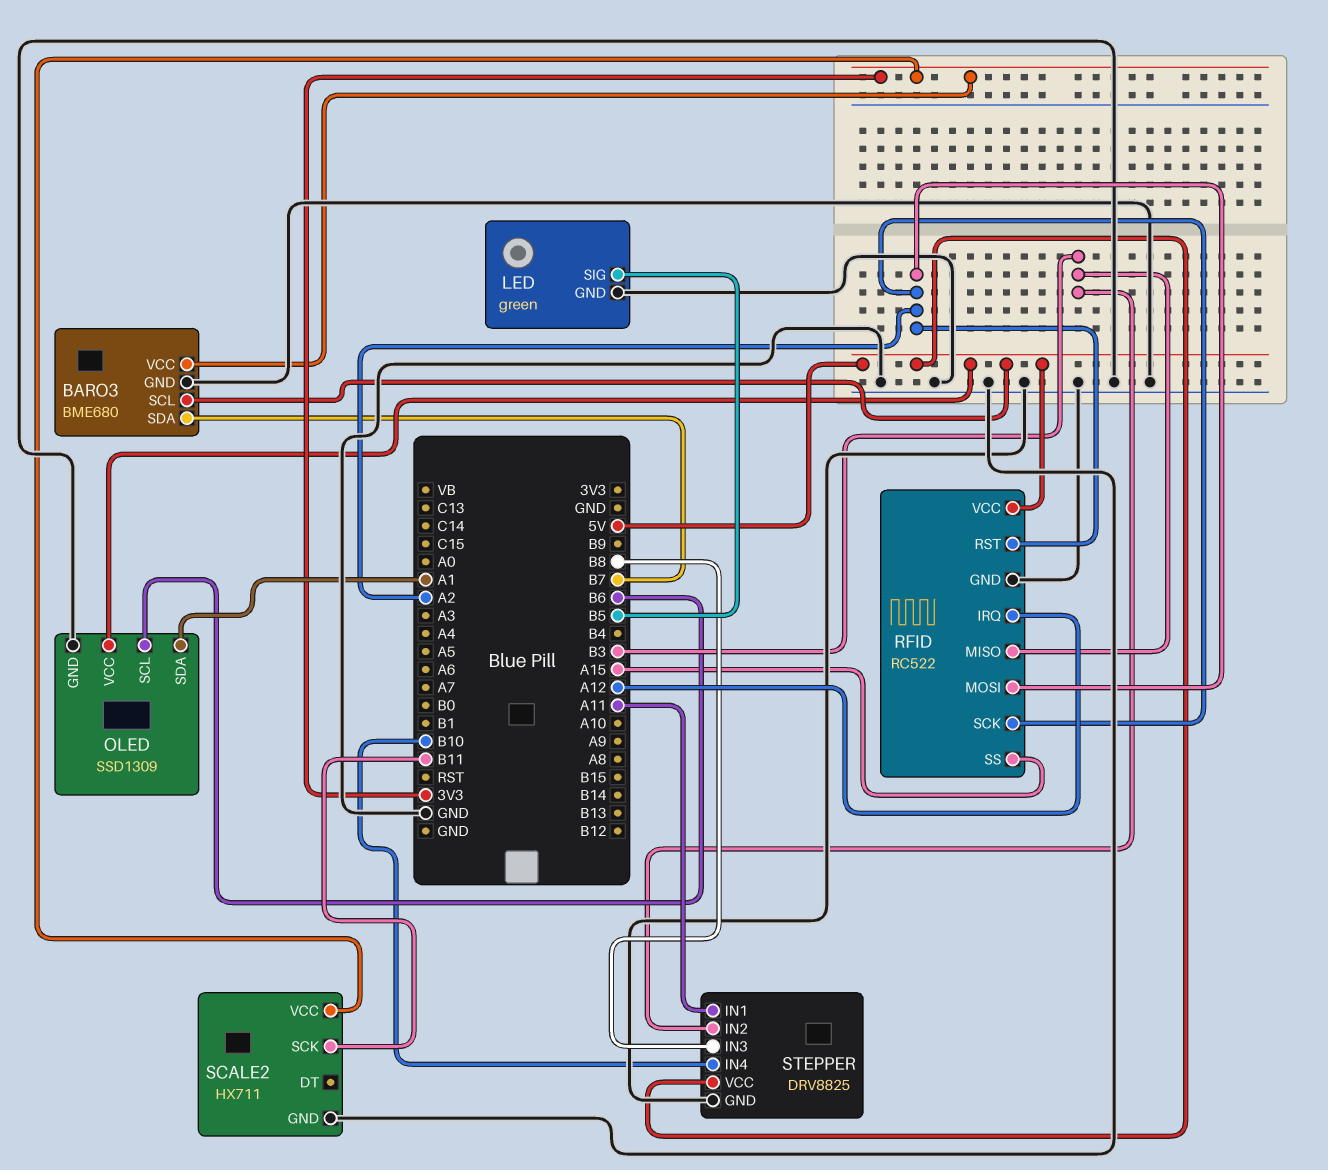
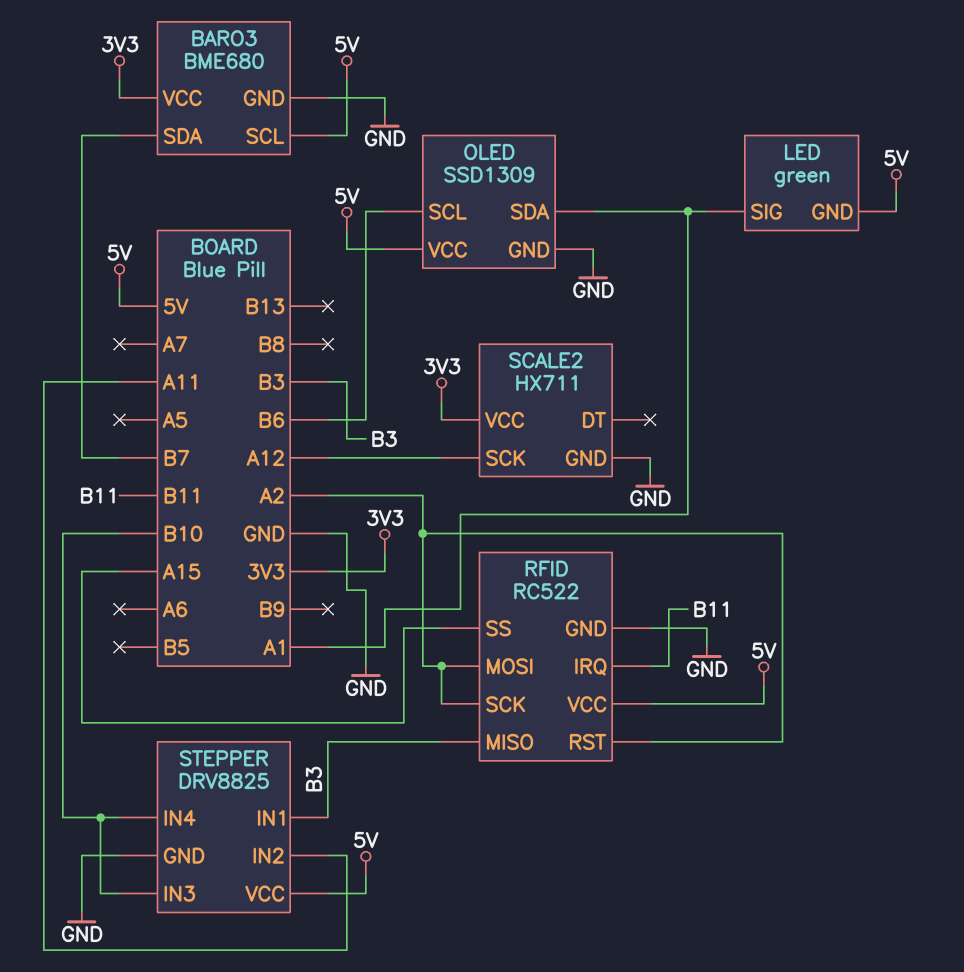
LED pin GND: GND -> 5V
LED pin SIG: B5 -> A1
RFID pin IRQ: A12 -> B11
SCALE2 pin SCK: B11 -> A12
STEPPER pin IN1: A11 -> B3
STEPPER pin IN2: B3 -> A11
STEPPER pin IN3: B8 -> B10

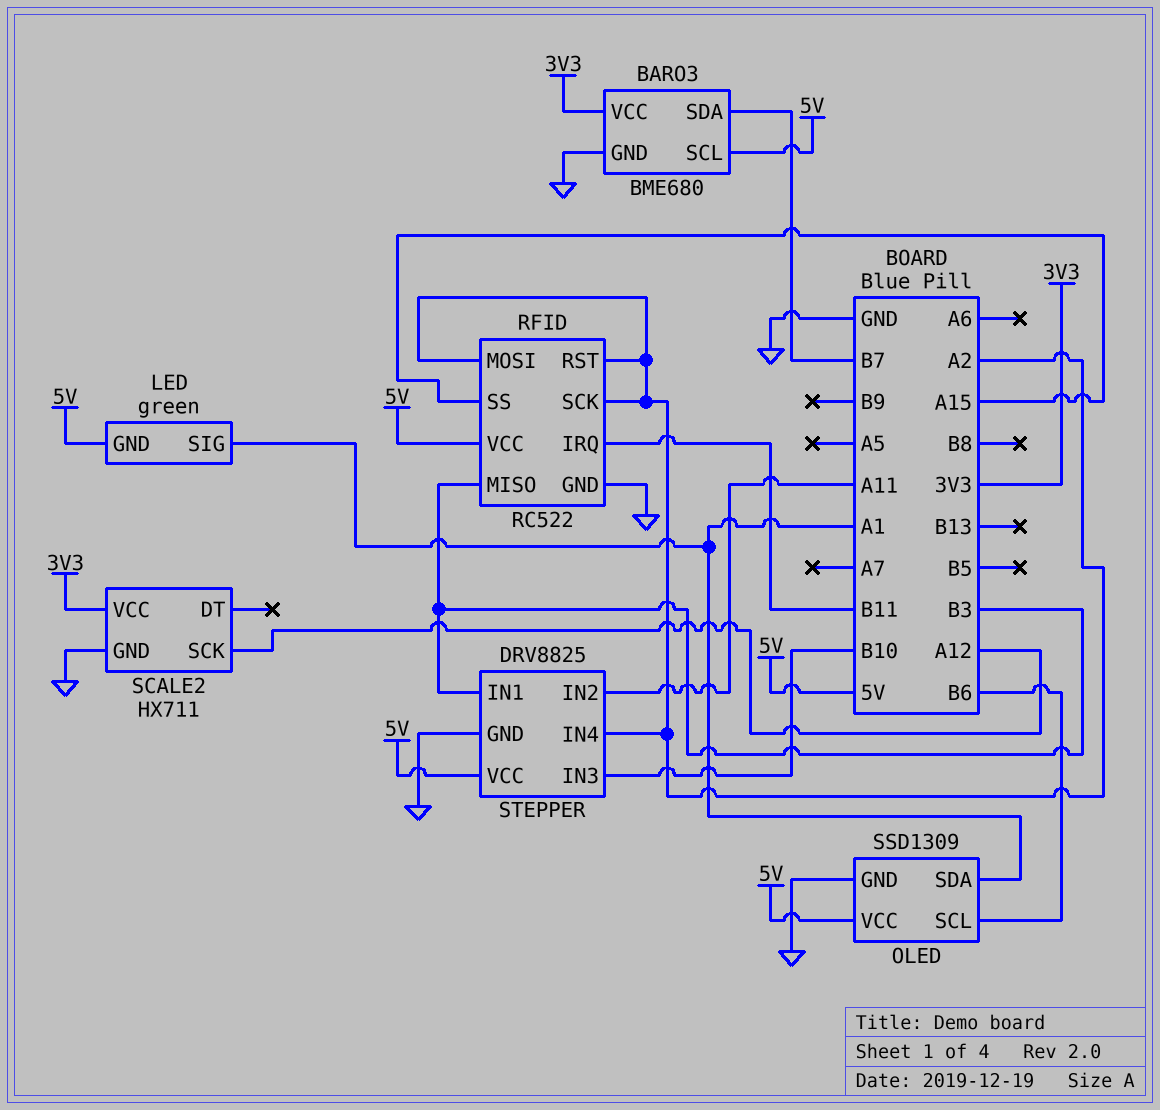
STEPPER pin IN4: B10 -> A2

